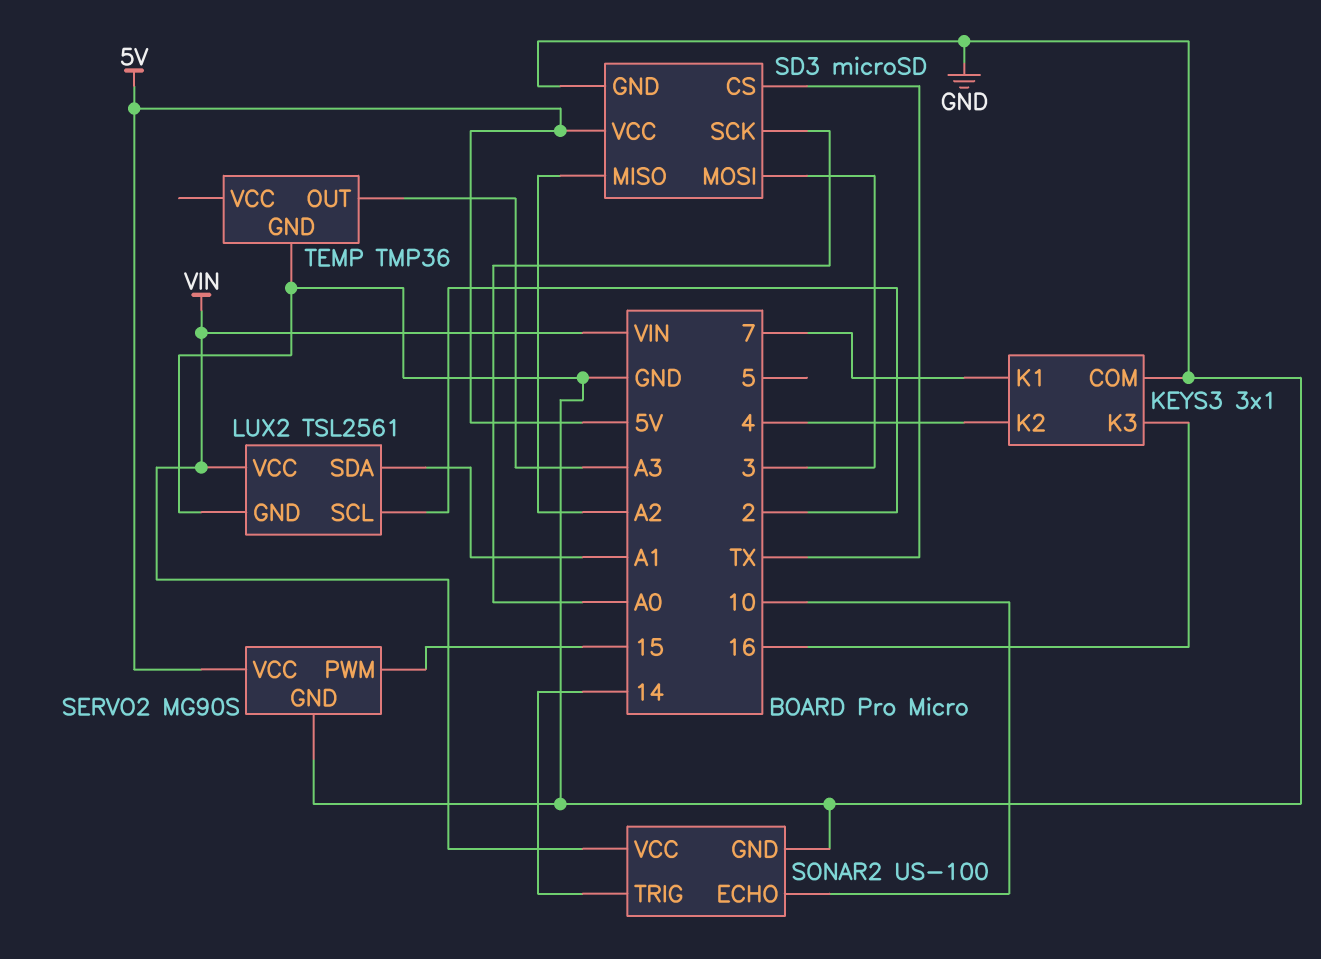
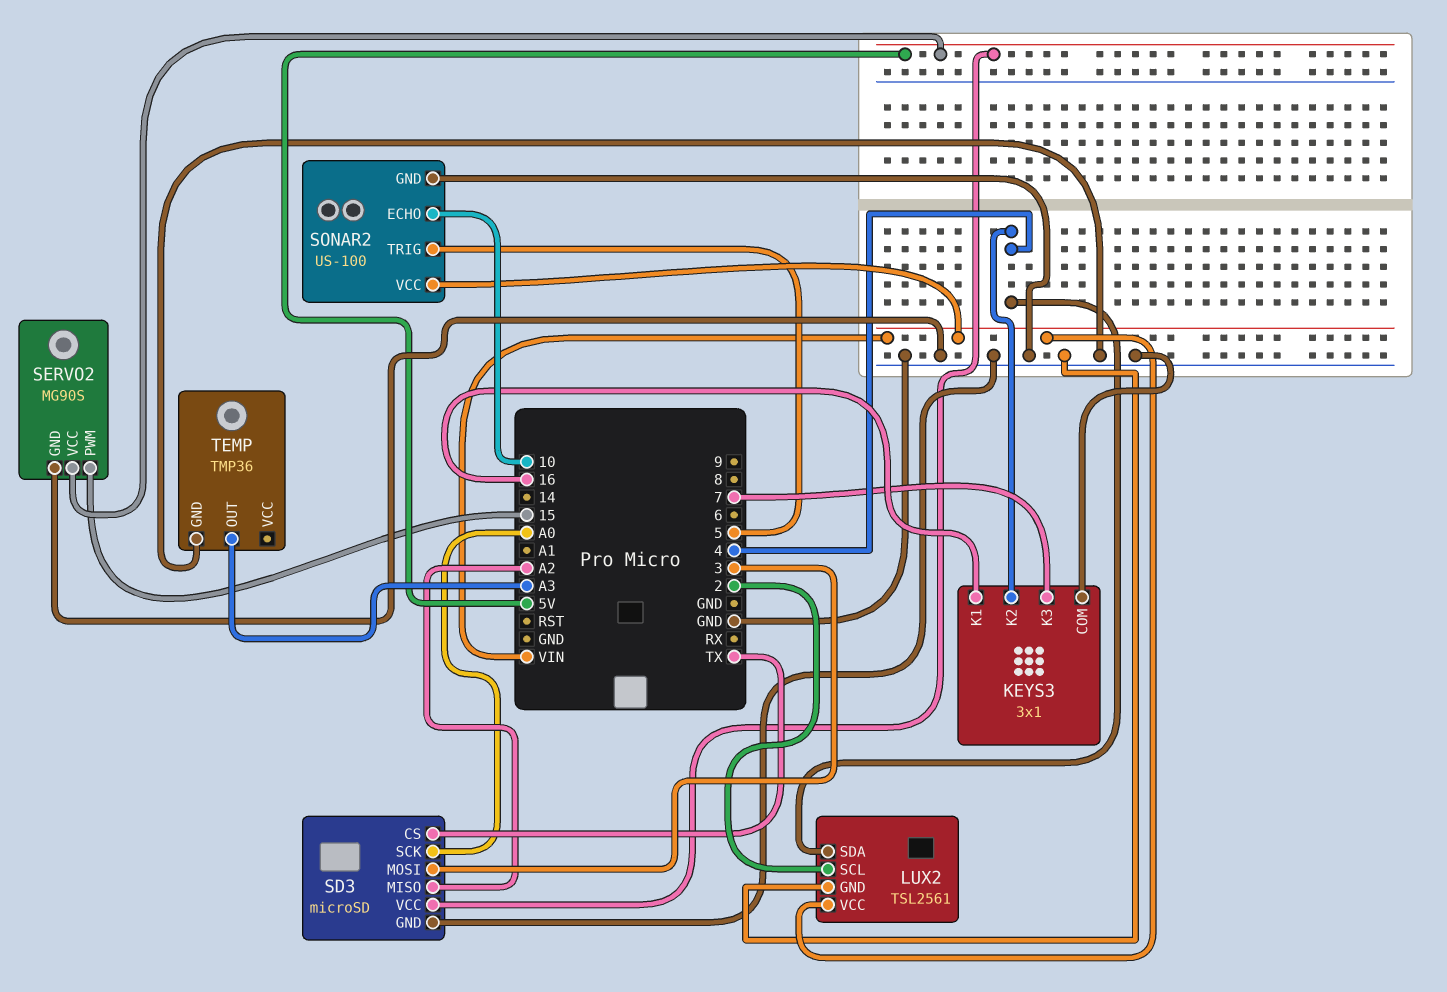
KEYS3 pin K1: 7 -> 16
KEYS3 pin K3: 16 -> 7
LUX2 pin SDA: A1 -> 4
SONAR2 pin TRIG: 14 -> 5

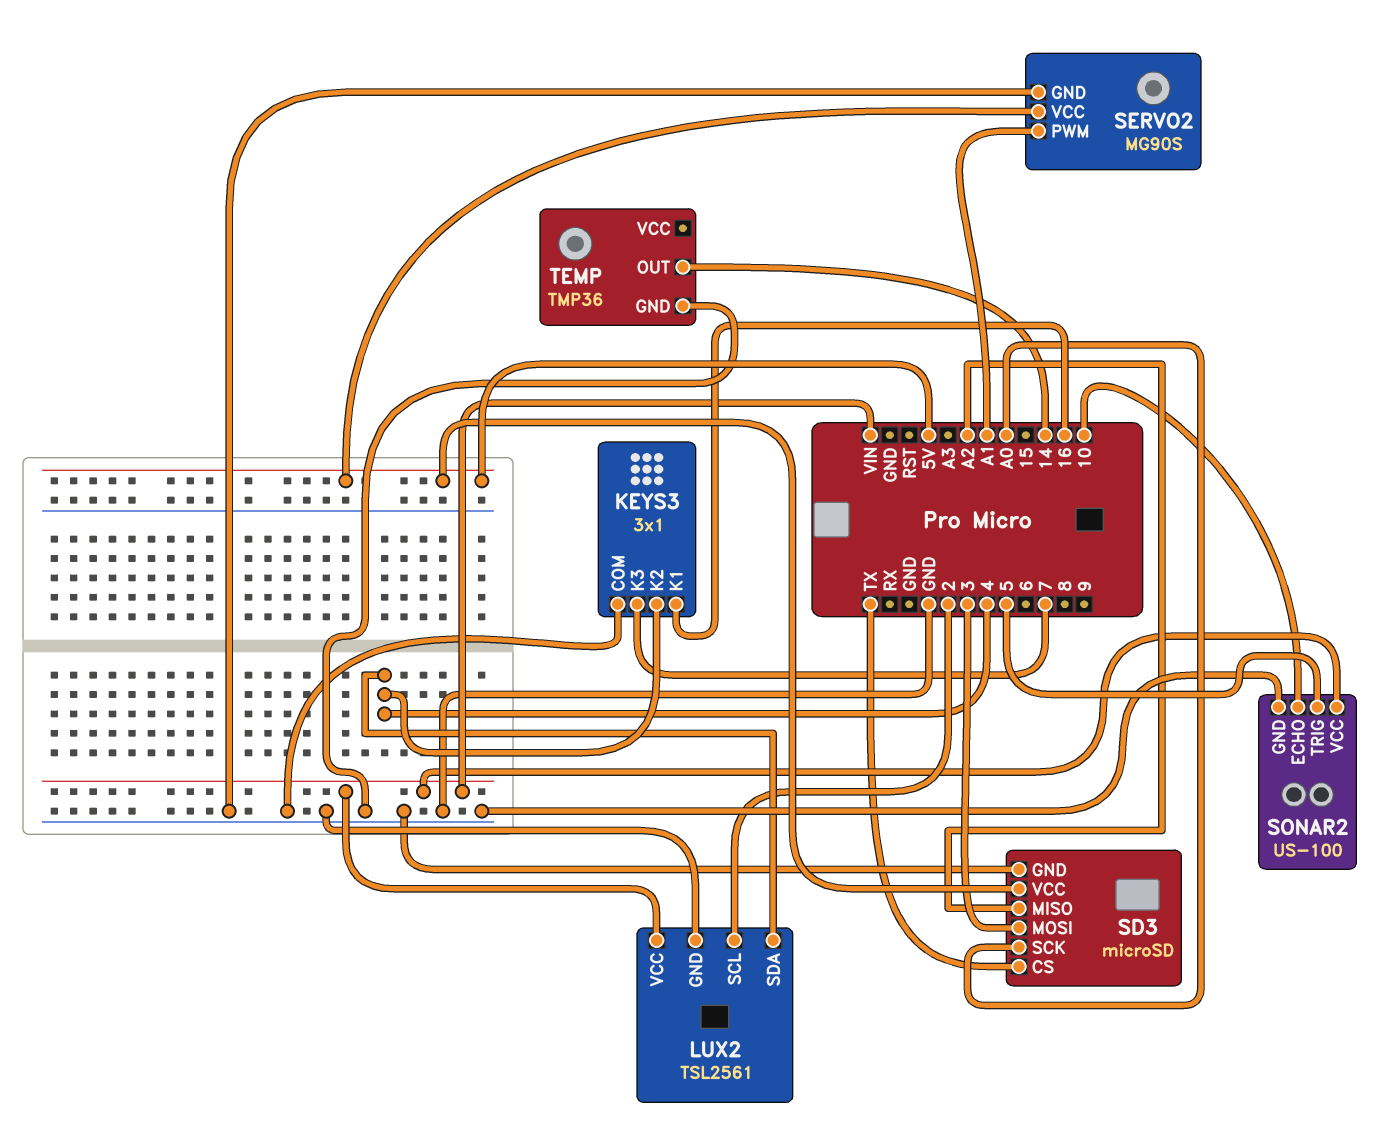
SERVO2 pin PWM: 15 -> A1
TEMP pin OUT: A3 -> 14

